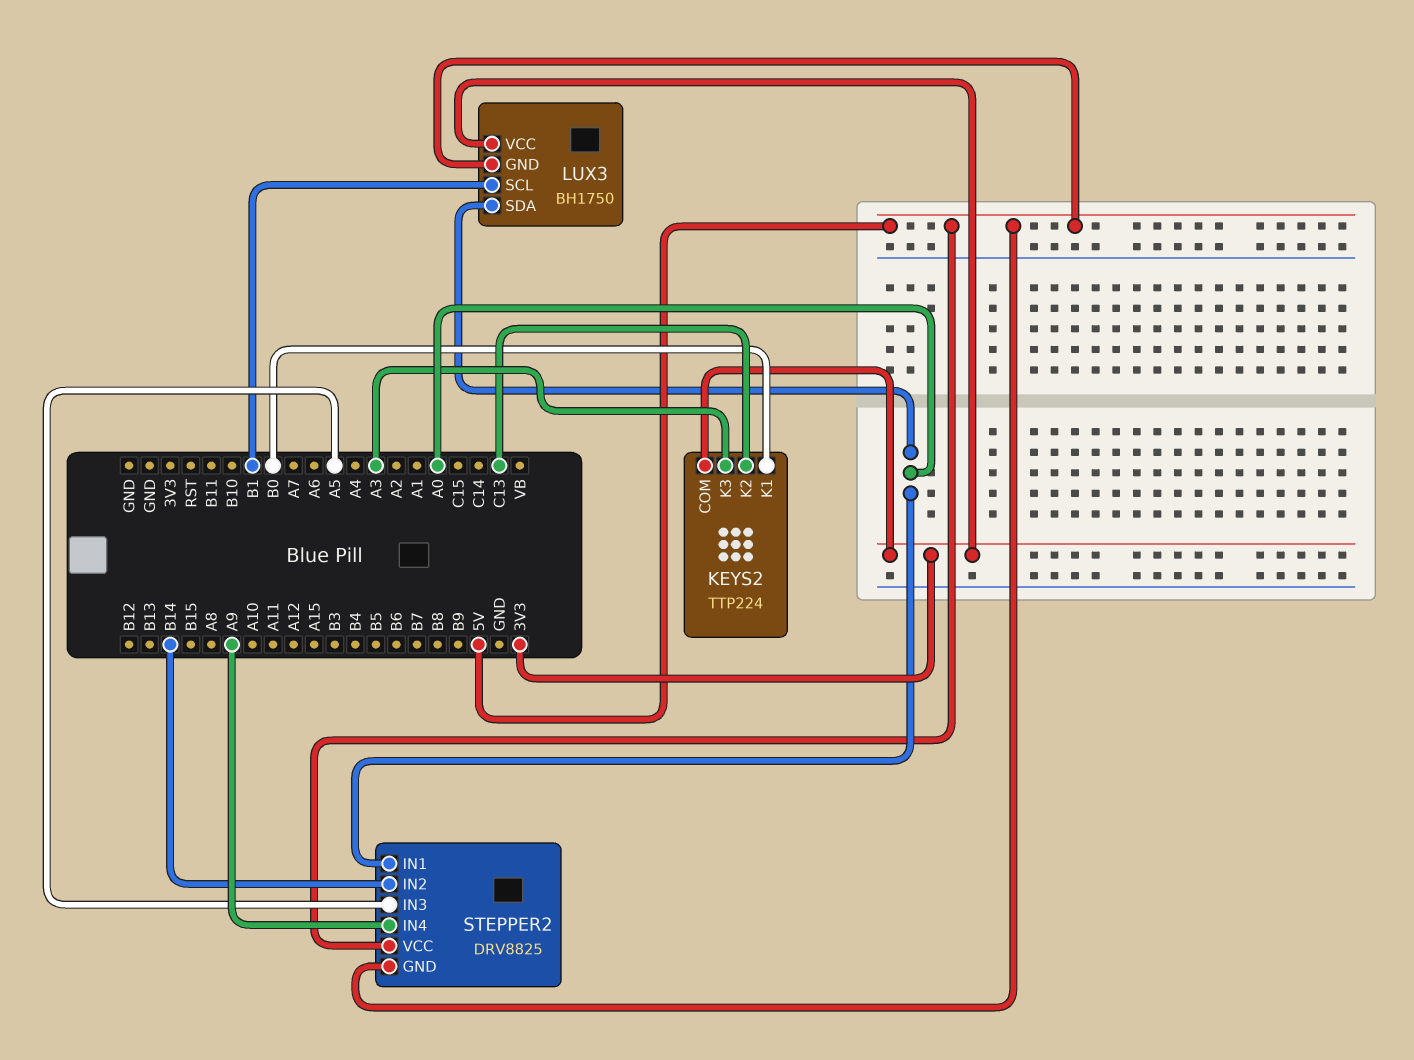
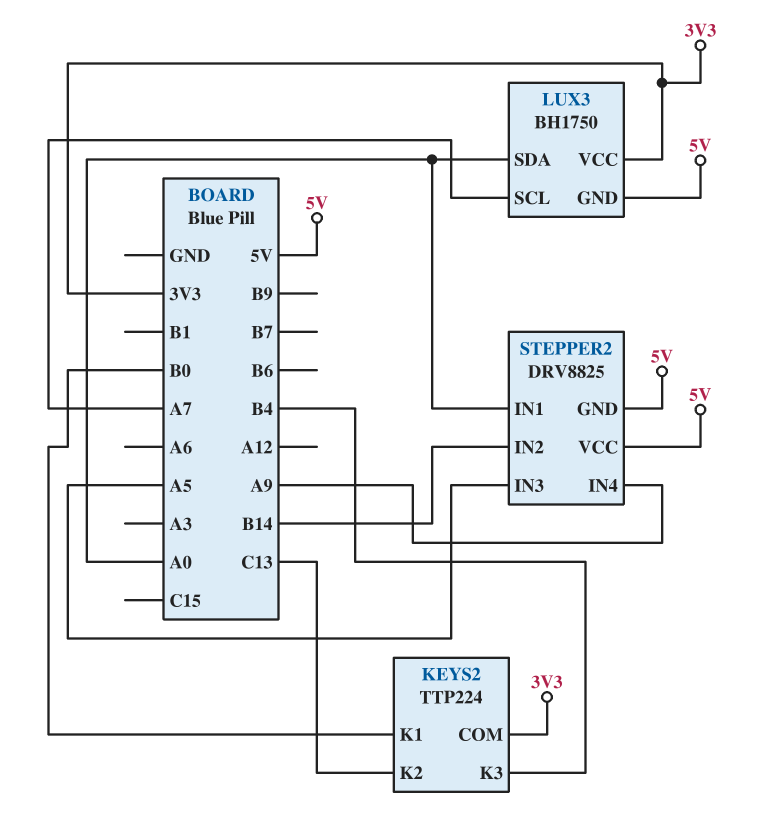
KEYS2 pin K3: A3 -> B4
LUX3 pin SCL: B1 -> A7

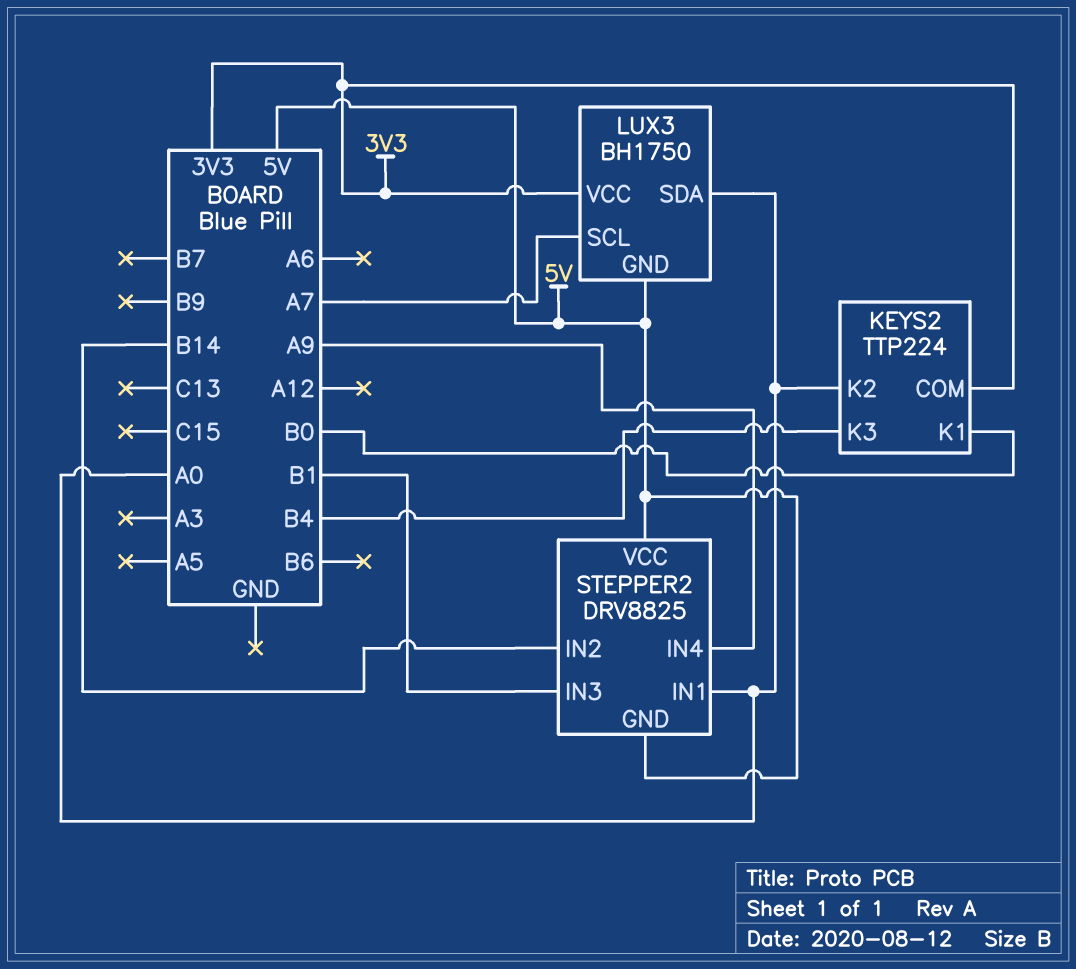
KEYS2 pin K2: C13 -> A0
STEPPER2 pin IN3: A5 -> B1

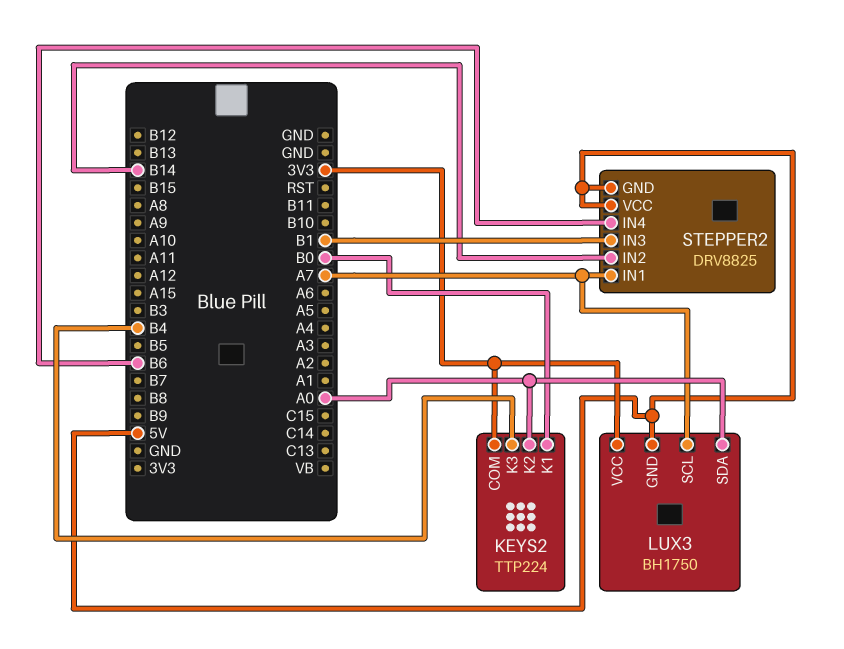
STEPPER2 pin IN1: A0 -> A7
STEPPER2 pin IN4: A9 -> B6

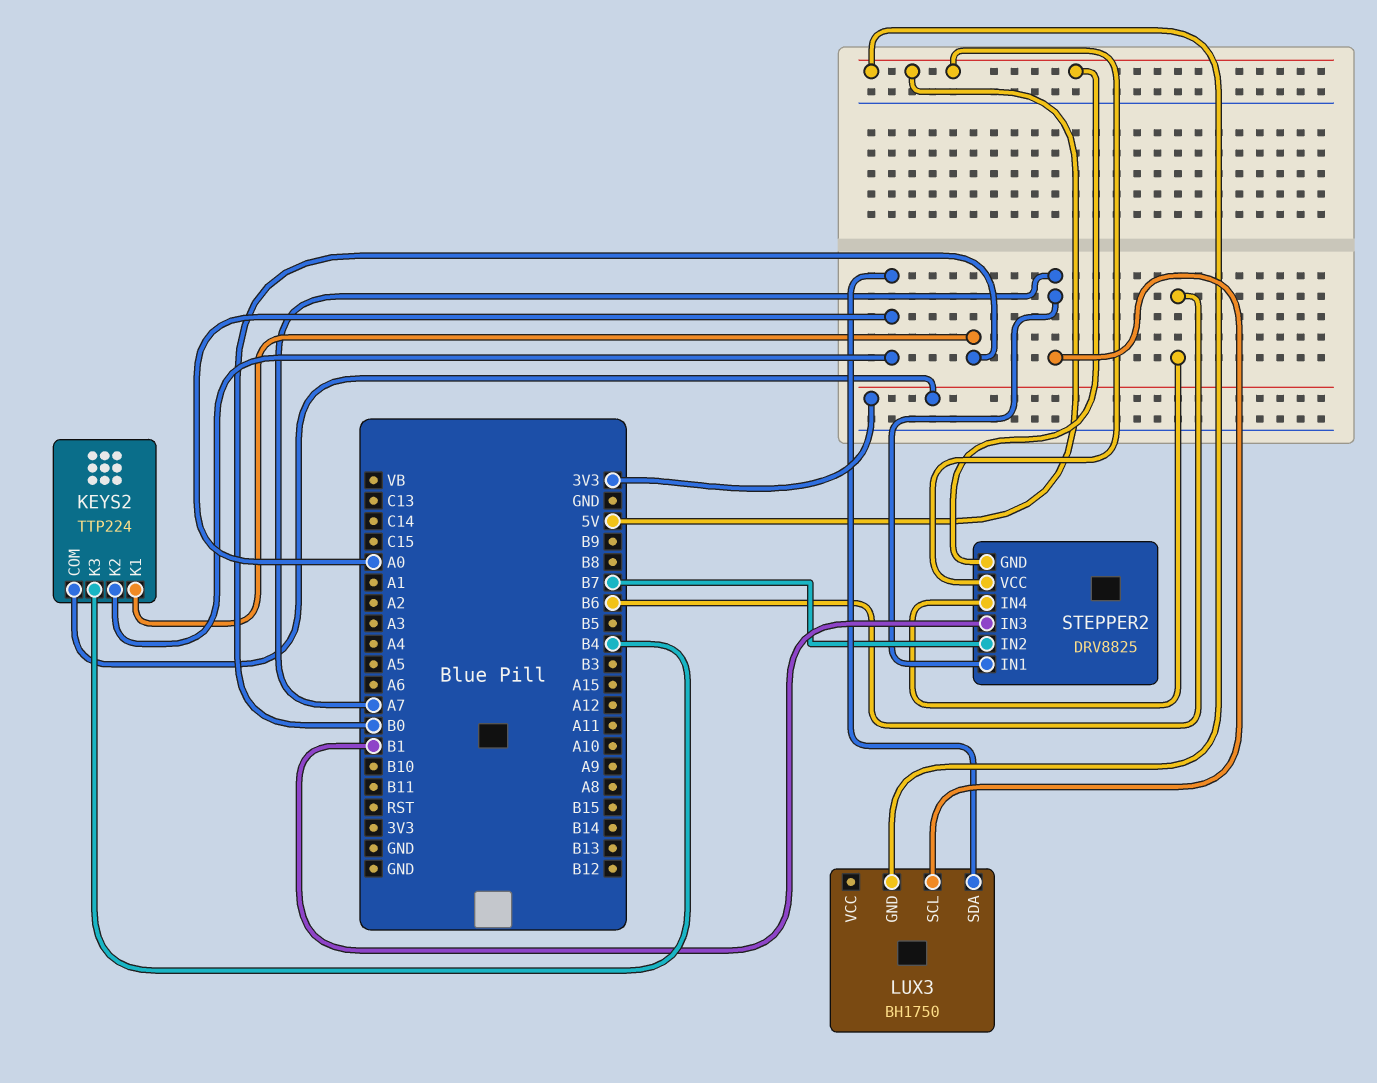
LUX3 pin VCC: 3V3 -> none
STEPPER2 pin IN2: B14 -> B7

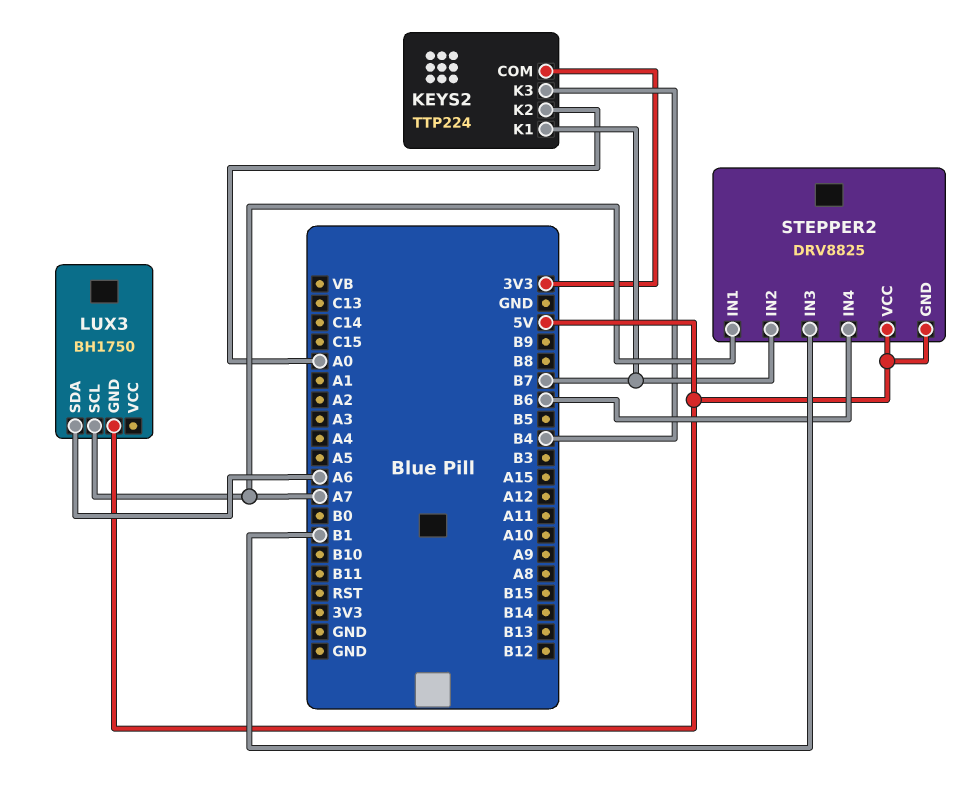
KEYS2 pin K1: B0 -> B7
LUX3 pin SDA: A0 -> A6

